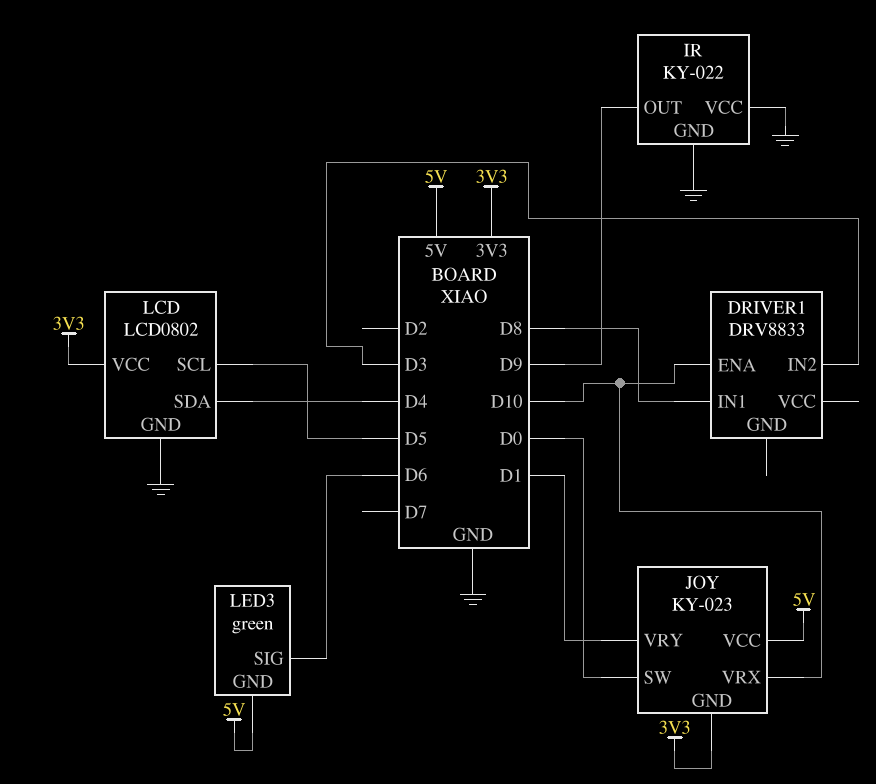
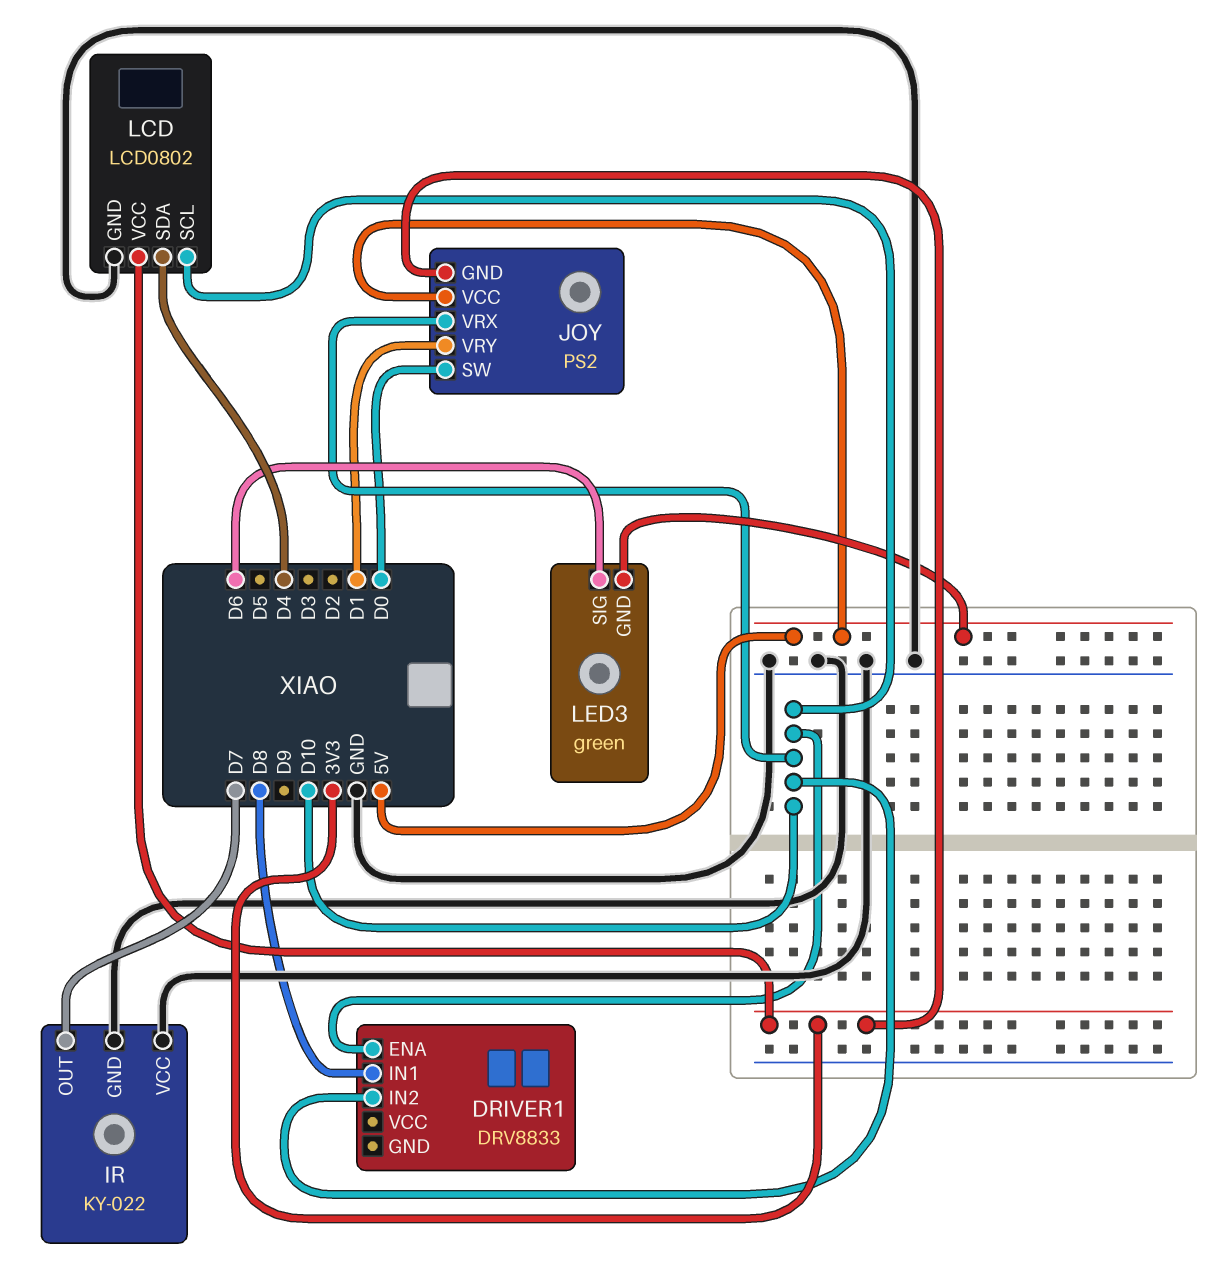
DRIVER1 pin IN2: D3 -> D10
IR pin OUT: D9 -> D7
JOY: KY-023 -> PS2
LCD pin SCL: D5 -> D10

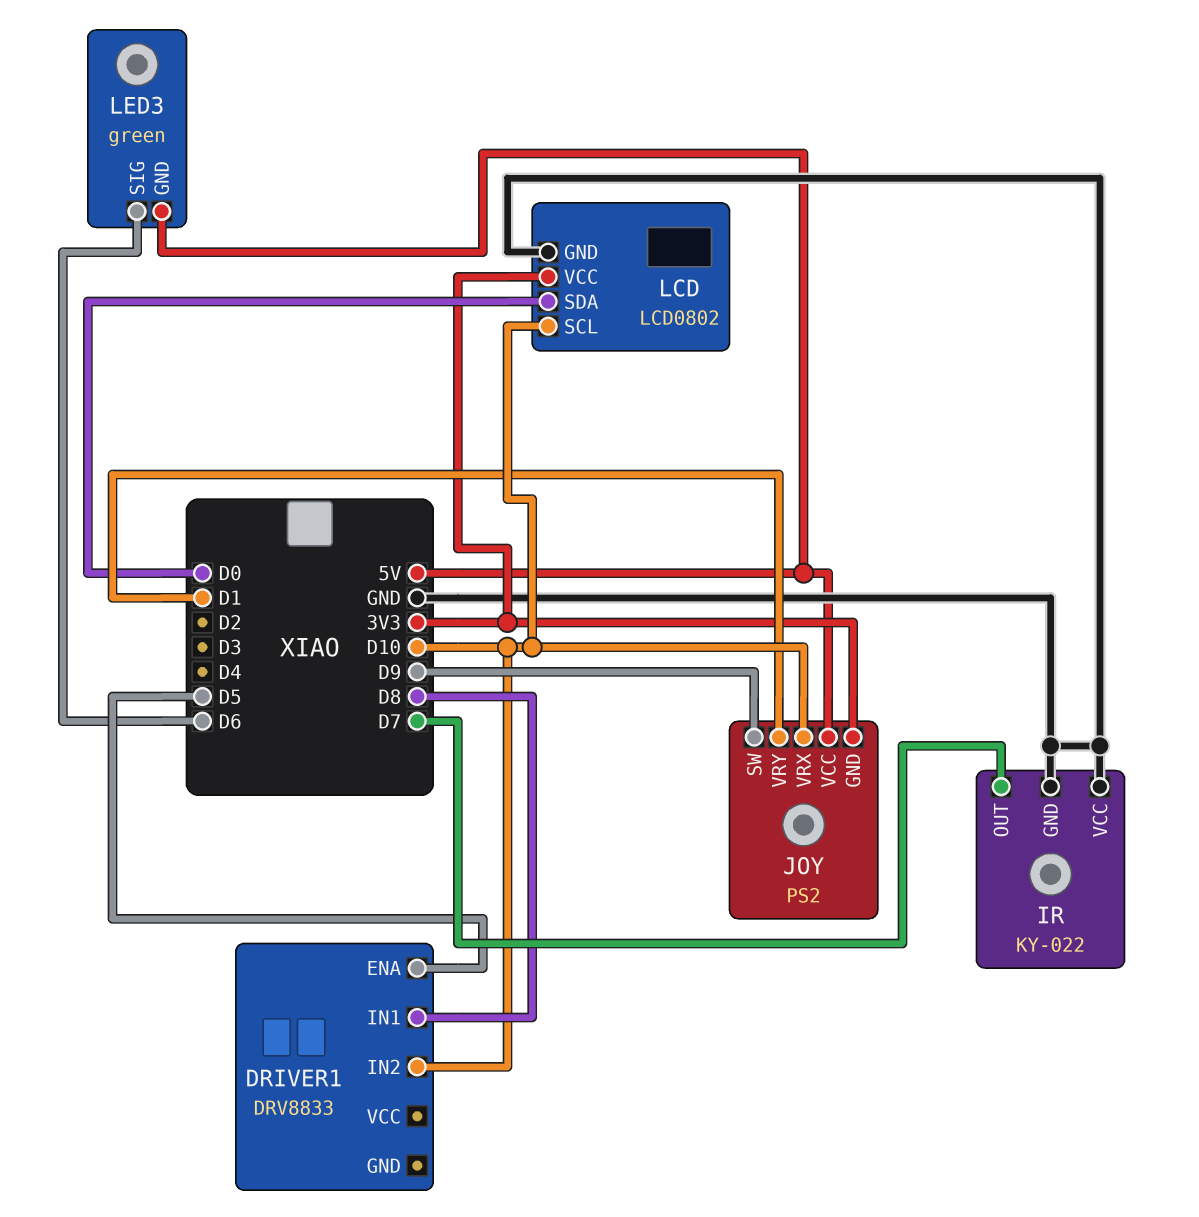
DRIVER1 pin ENA: D10 -> D5
JOY pin SW: D0 -> D9
LCD pin SDA: D4 -> D0

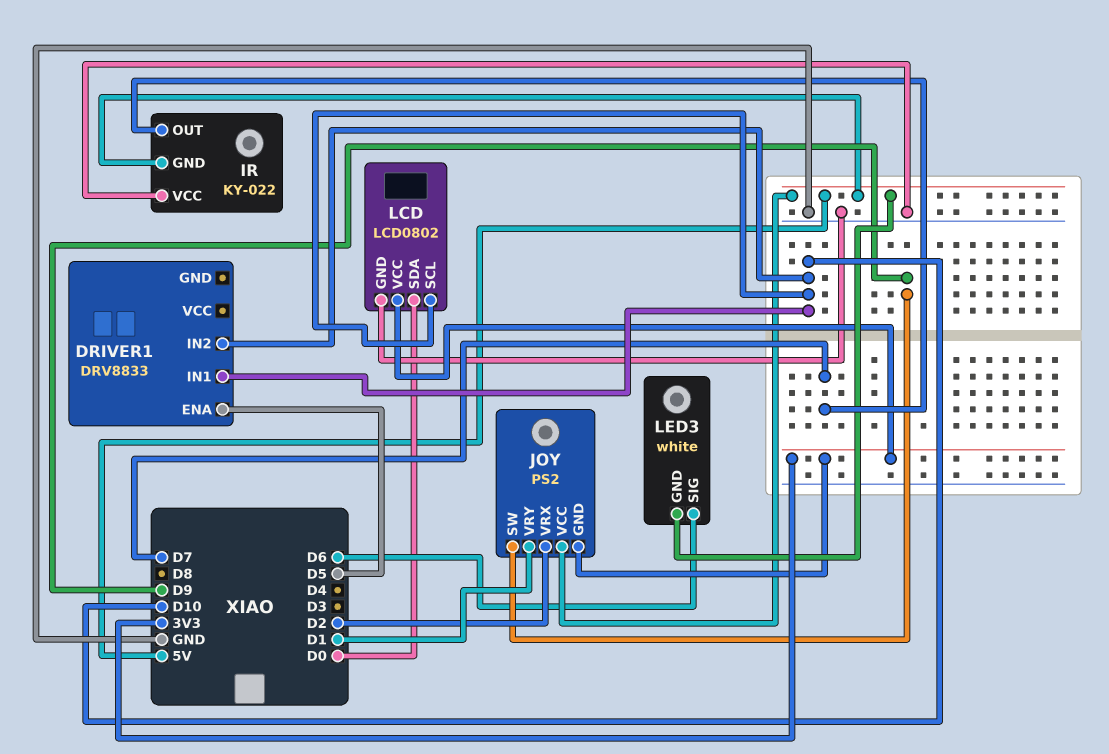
DRIVER1 pin IN1: D8 -> D10
IR pin GND: GND -> 5V
JOY pin VRX: D10 -> D2
LED3: green -> white

